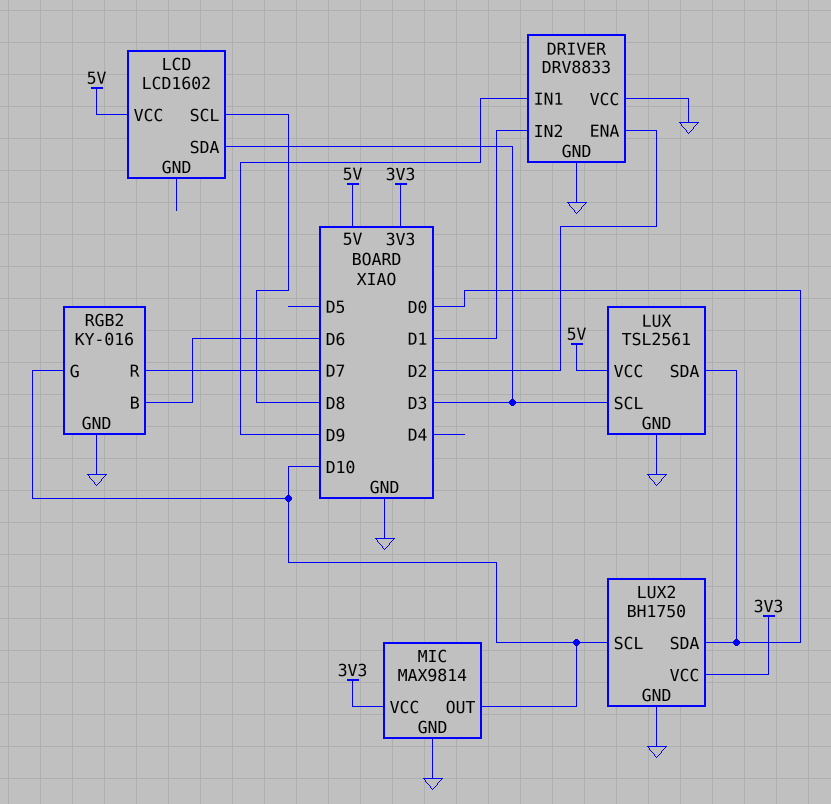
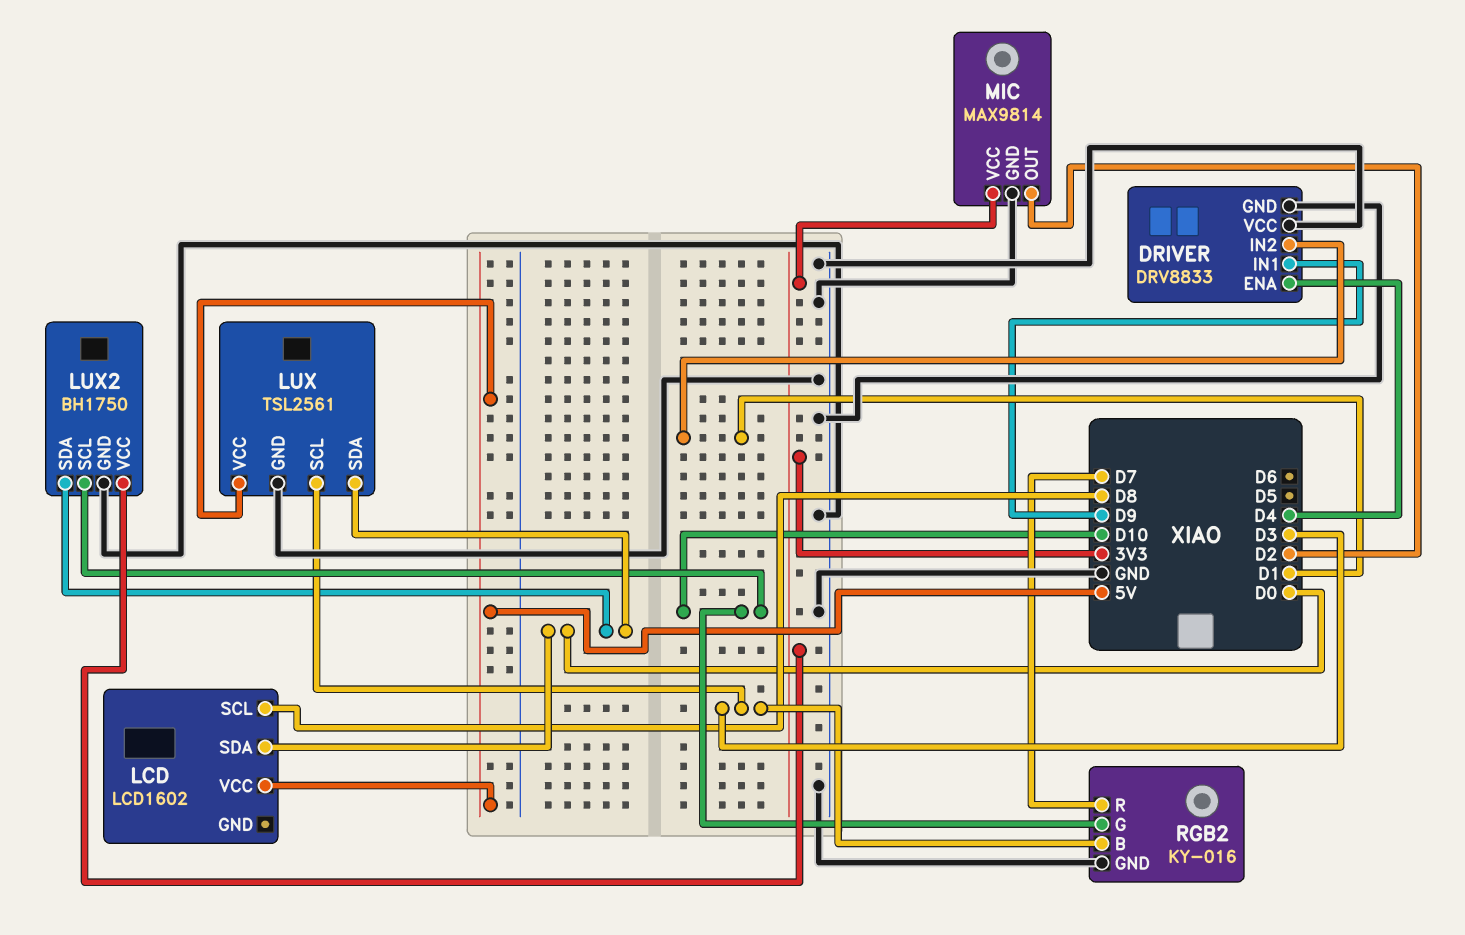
DRIVER pin ENA: D2 -> D4
LCD pin SDA: D3 -> D0
MIC pin OUT: D10 -> D2
RGB2 pin B: D6 -> D3

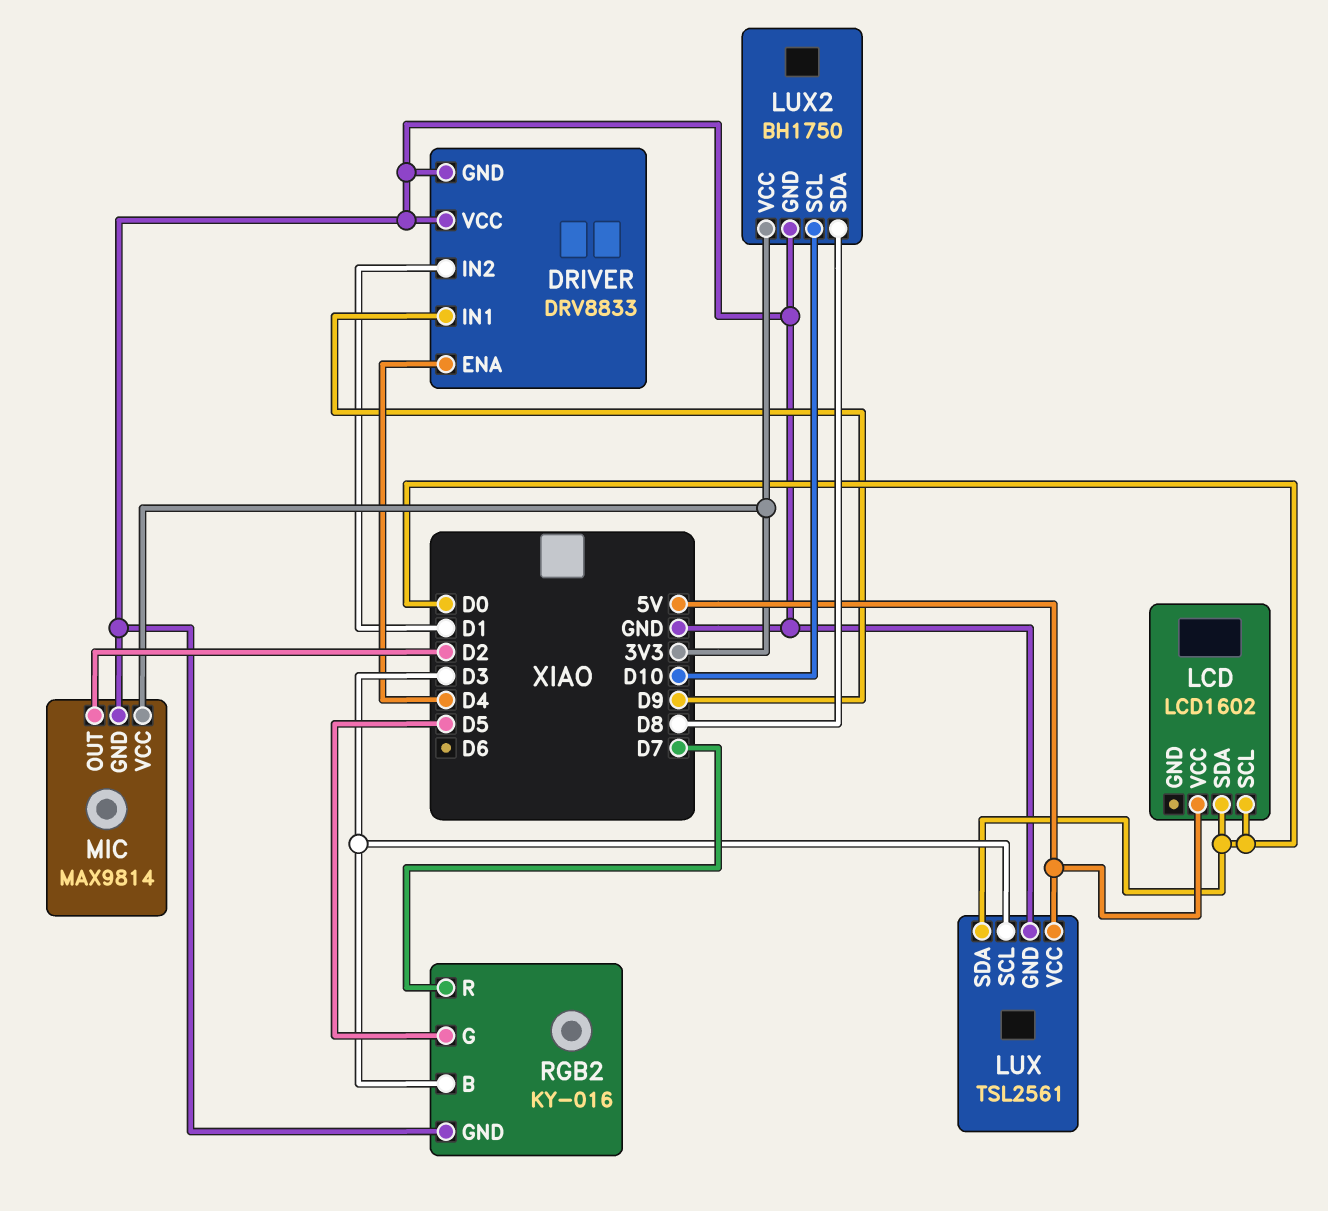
LCD pin SCL: D8 -> D0
LUX2 pin SDA: D0 -> D8
RGB2 pin G: D10 -> D5

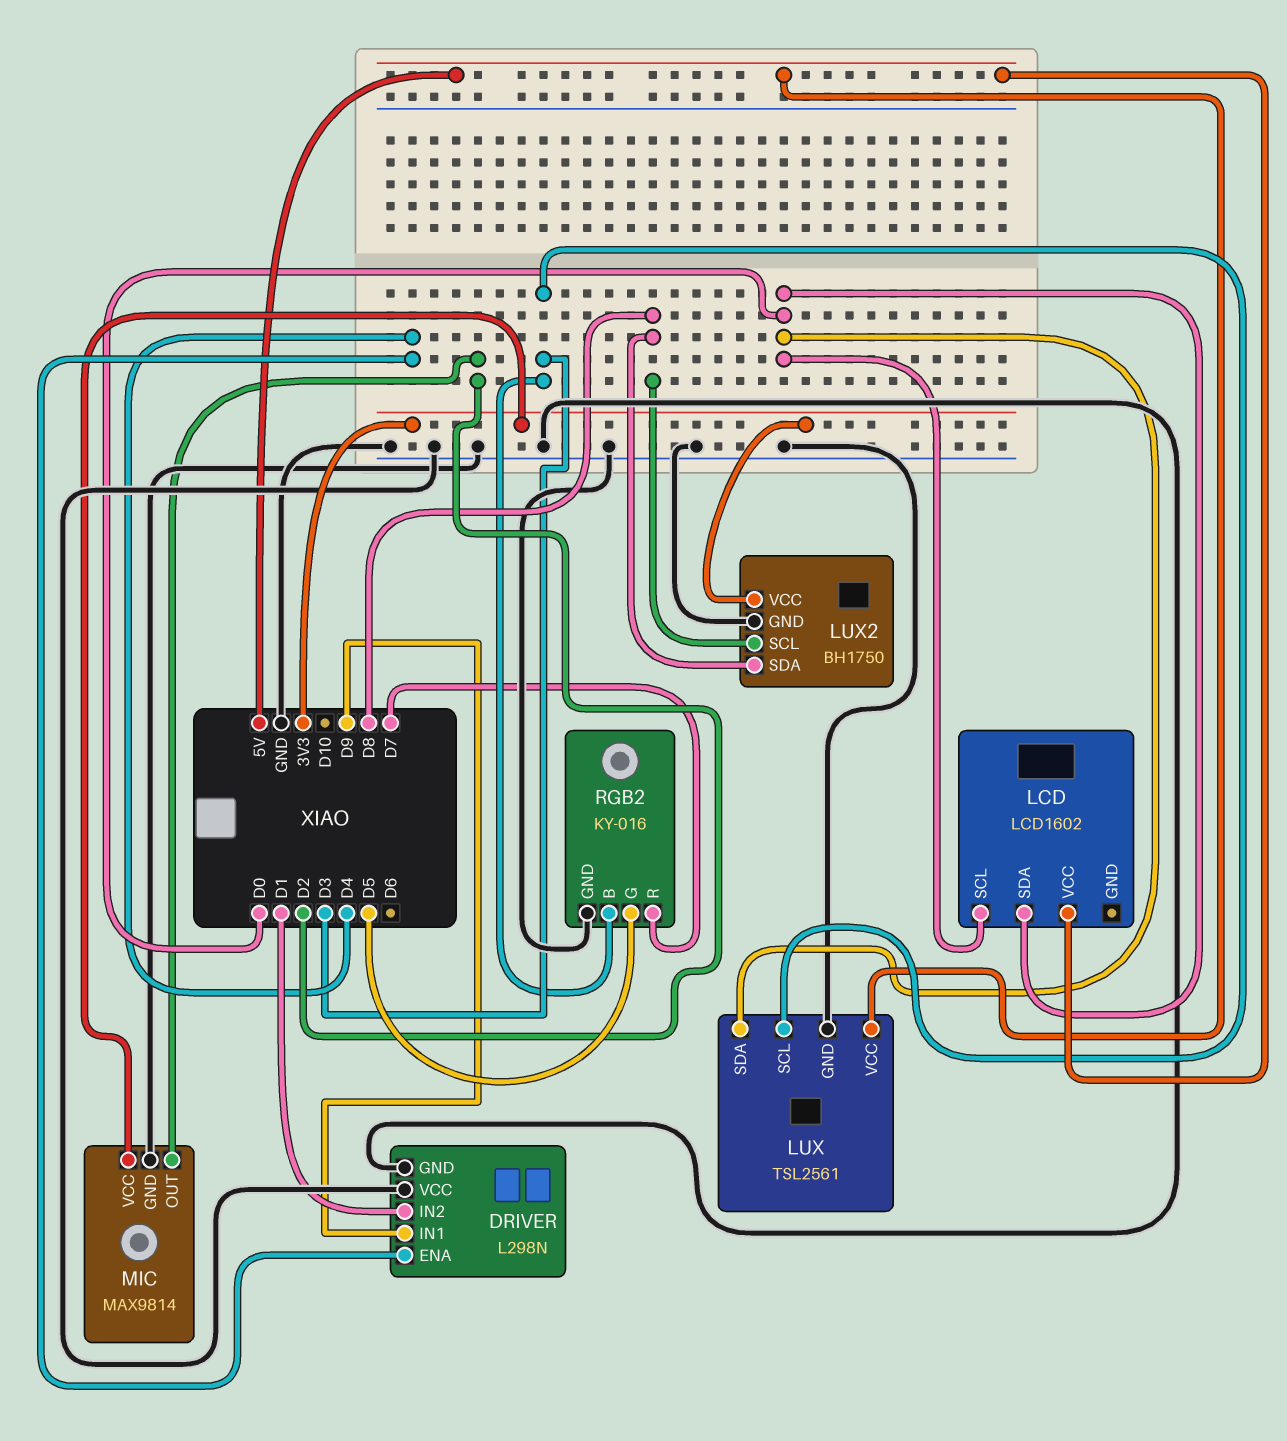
DRIVER: DRV8833 -> L298N
LUX2 pin SCL: D10 -> D8

